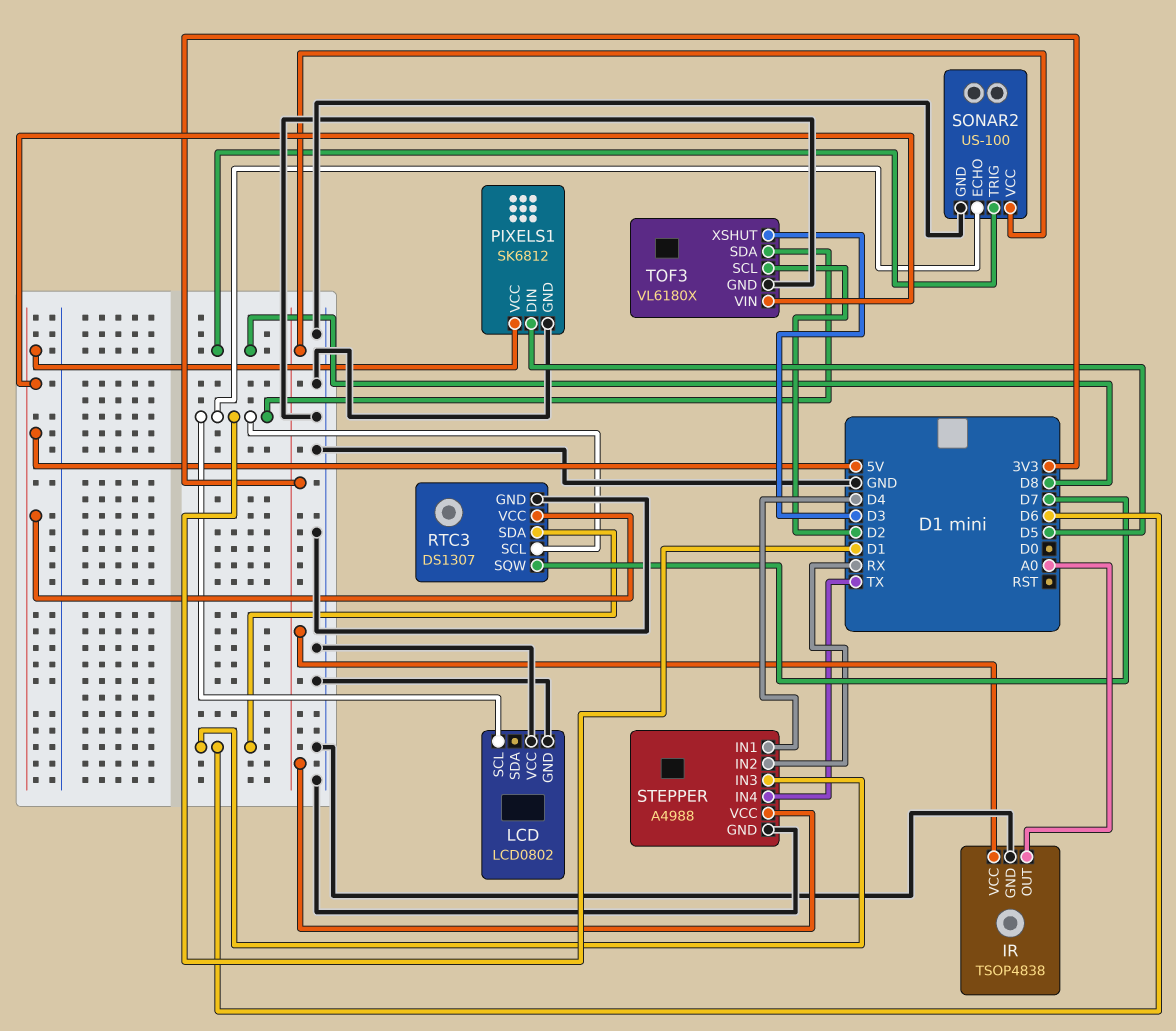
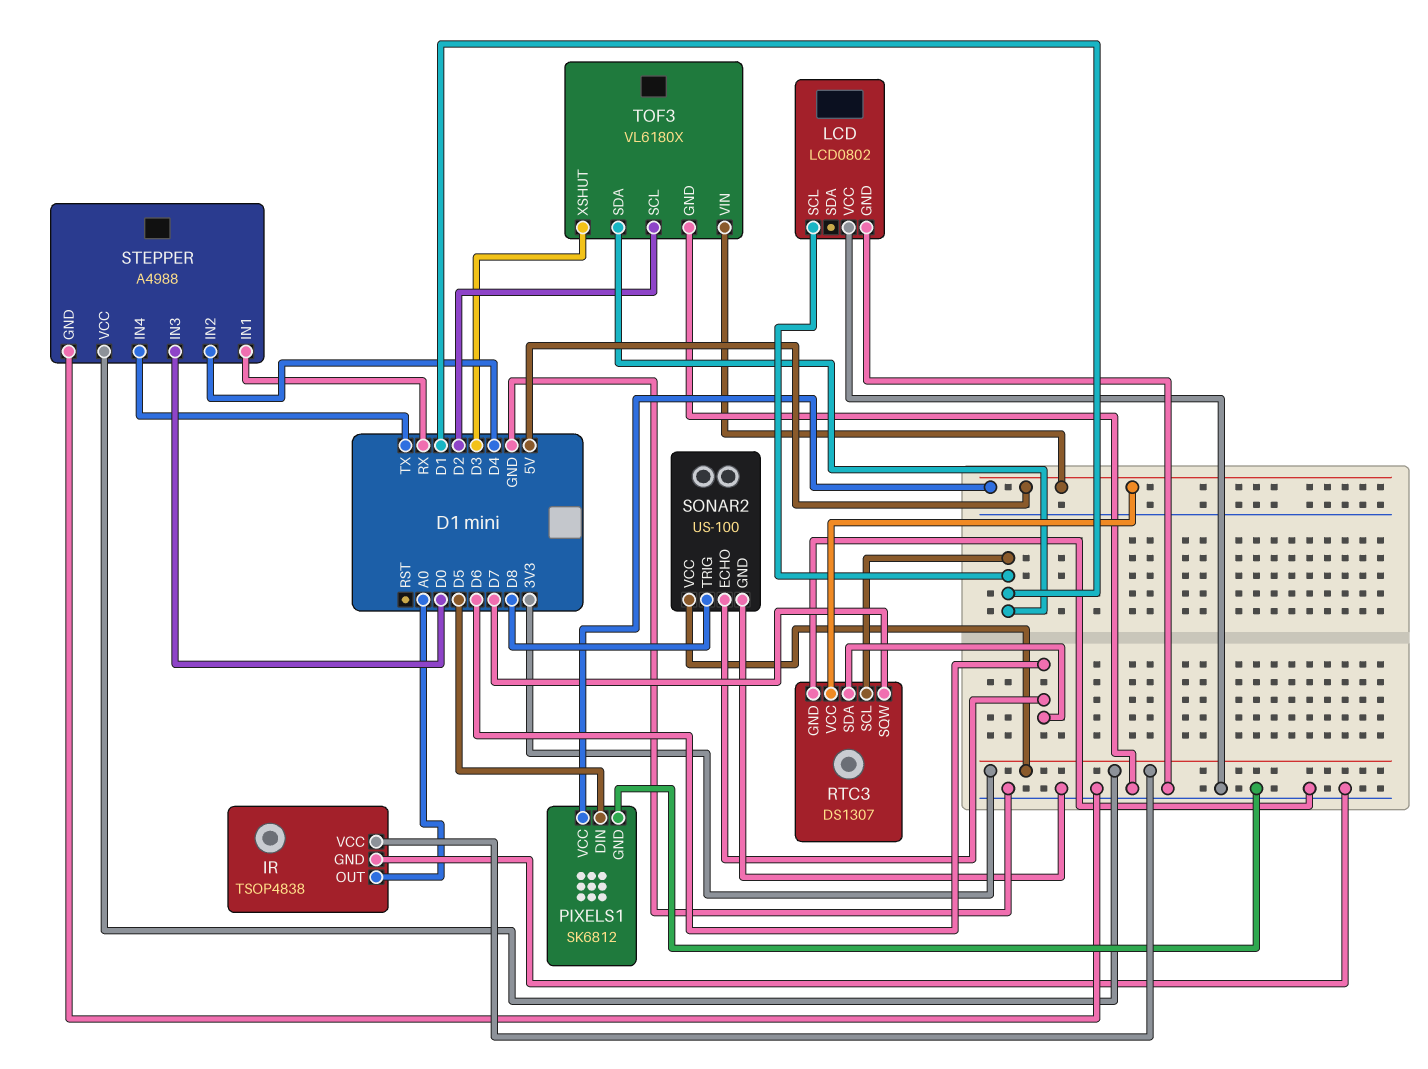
SONAR2 pin ECHO: D1 -> D6
STEPPER pin IN1: D4 -> RX
STEPPER pin IN2: RX -> D4
STEPPER pin IN3: D6 -> D0

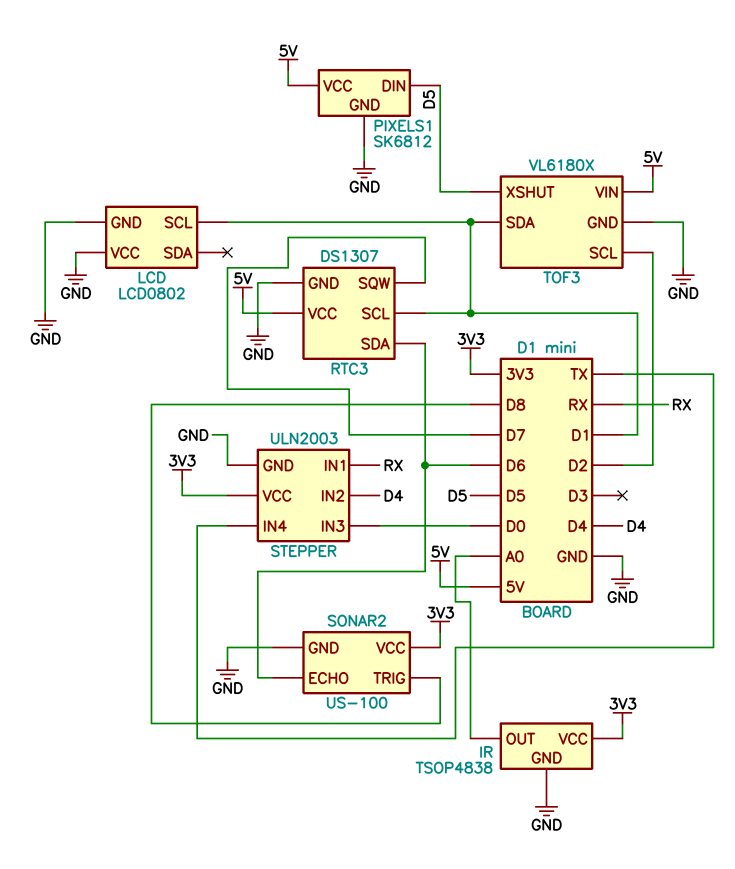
STEPPER: A4988 -> ULN2003
TOF3 pin XSHUT: D3 -> D5

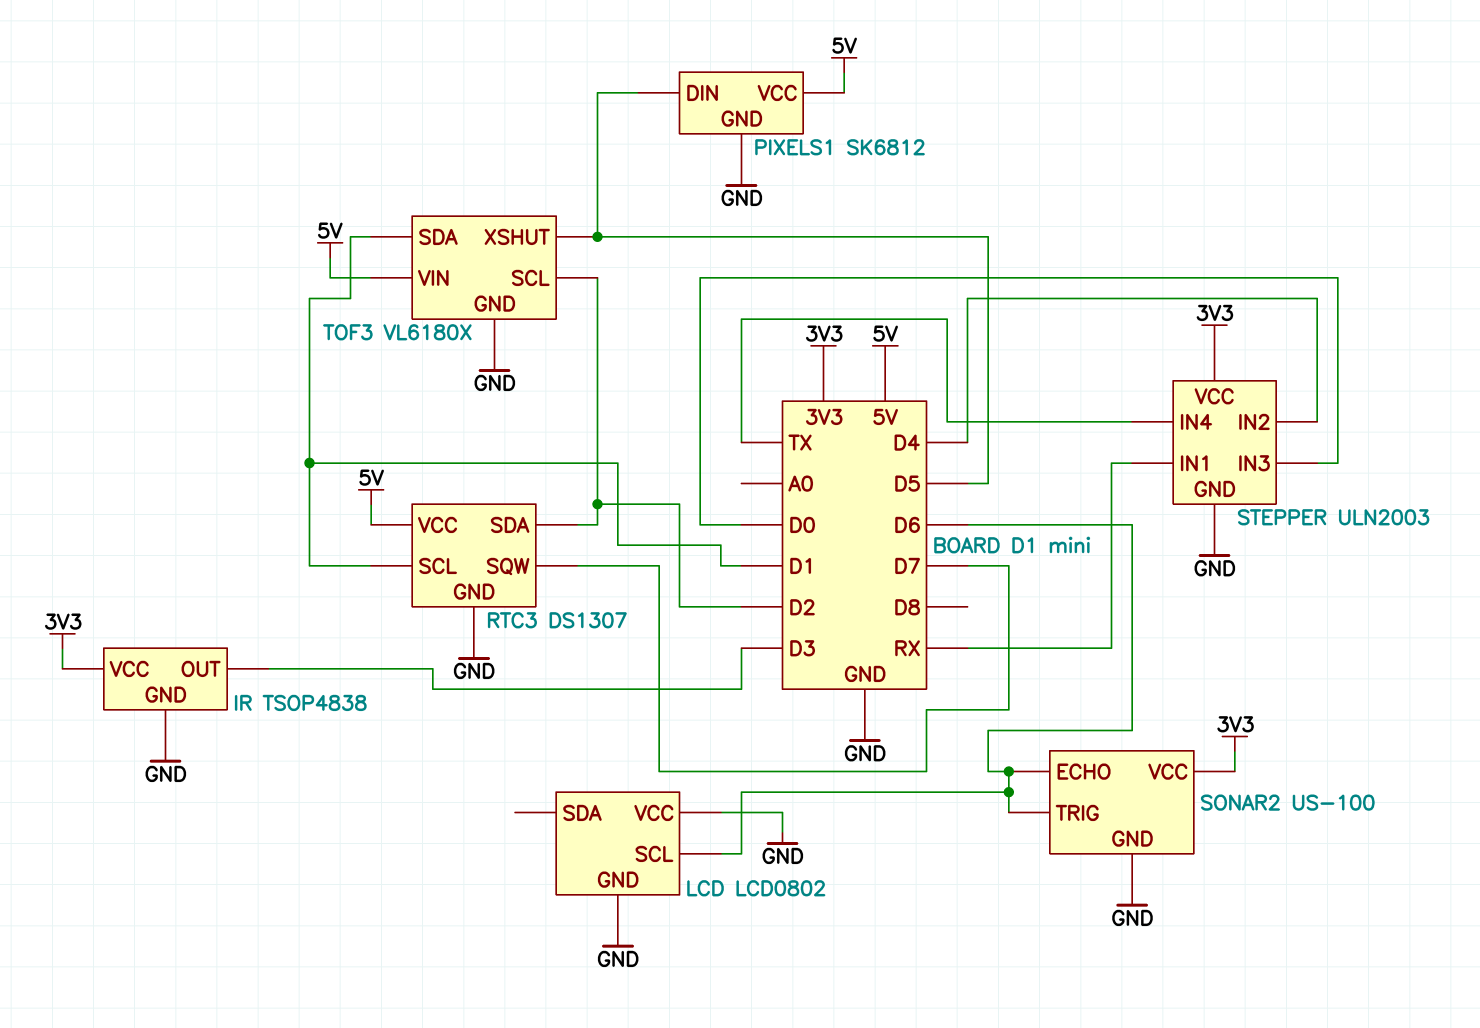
IR pin OUT: A0 -> D3
LCD pin SCL: D1 -> D6
RTC3 pin SDA: D6 -> D2
SONAR2 pin TRIG: D8 -> D6

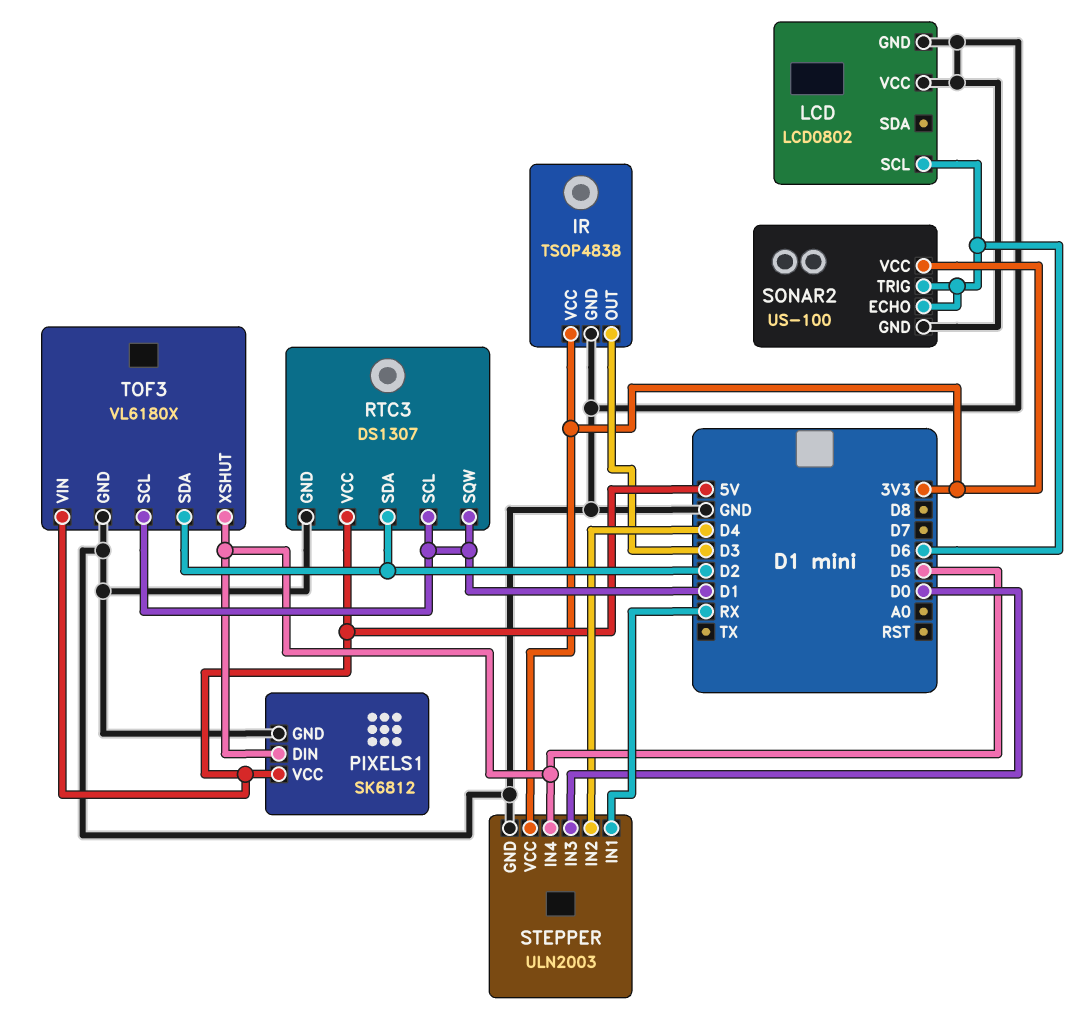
RTC3 pin SQW: D7 -> D1
STEPPER pin IN4: TX -> D5
TOF3 pin SCL: D2 -> D1
TOF3 pin SDA: D1 -> D2

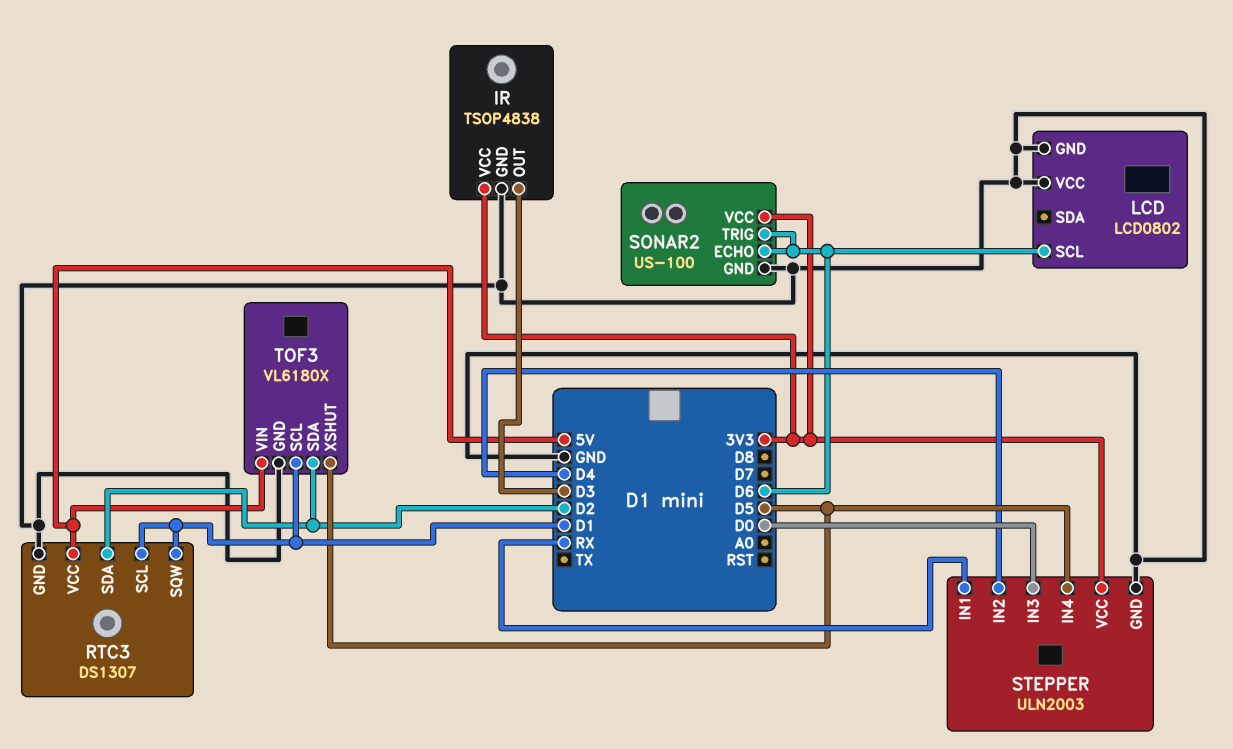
PIXELS1: SK6812 -> none
PIXELS1 pin DIN: D5 -> none
PIXELS1 pin GND: GND -> none
PIXELS1 pin VCC: 5V -> none

